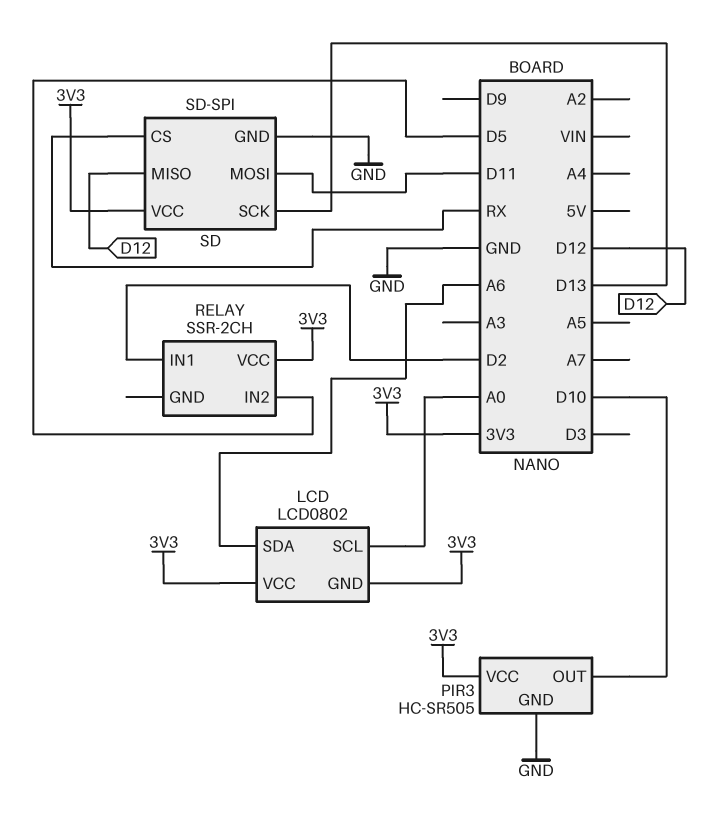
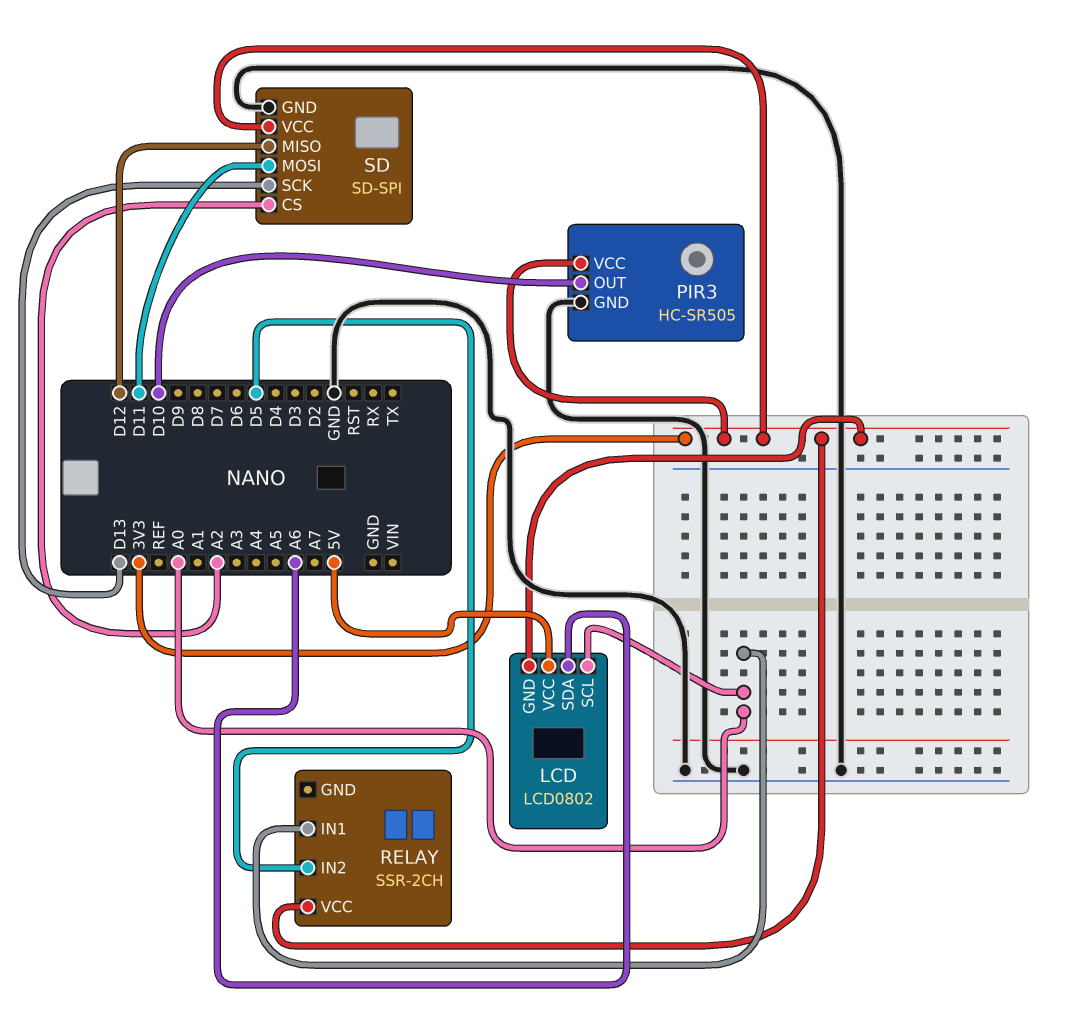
LCD pin VCC: 3V3 -> 5V
RELAY pin IN1: D2 -> A0
SD pin CS: RX -> A2

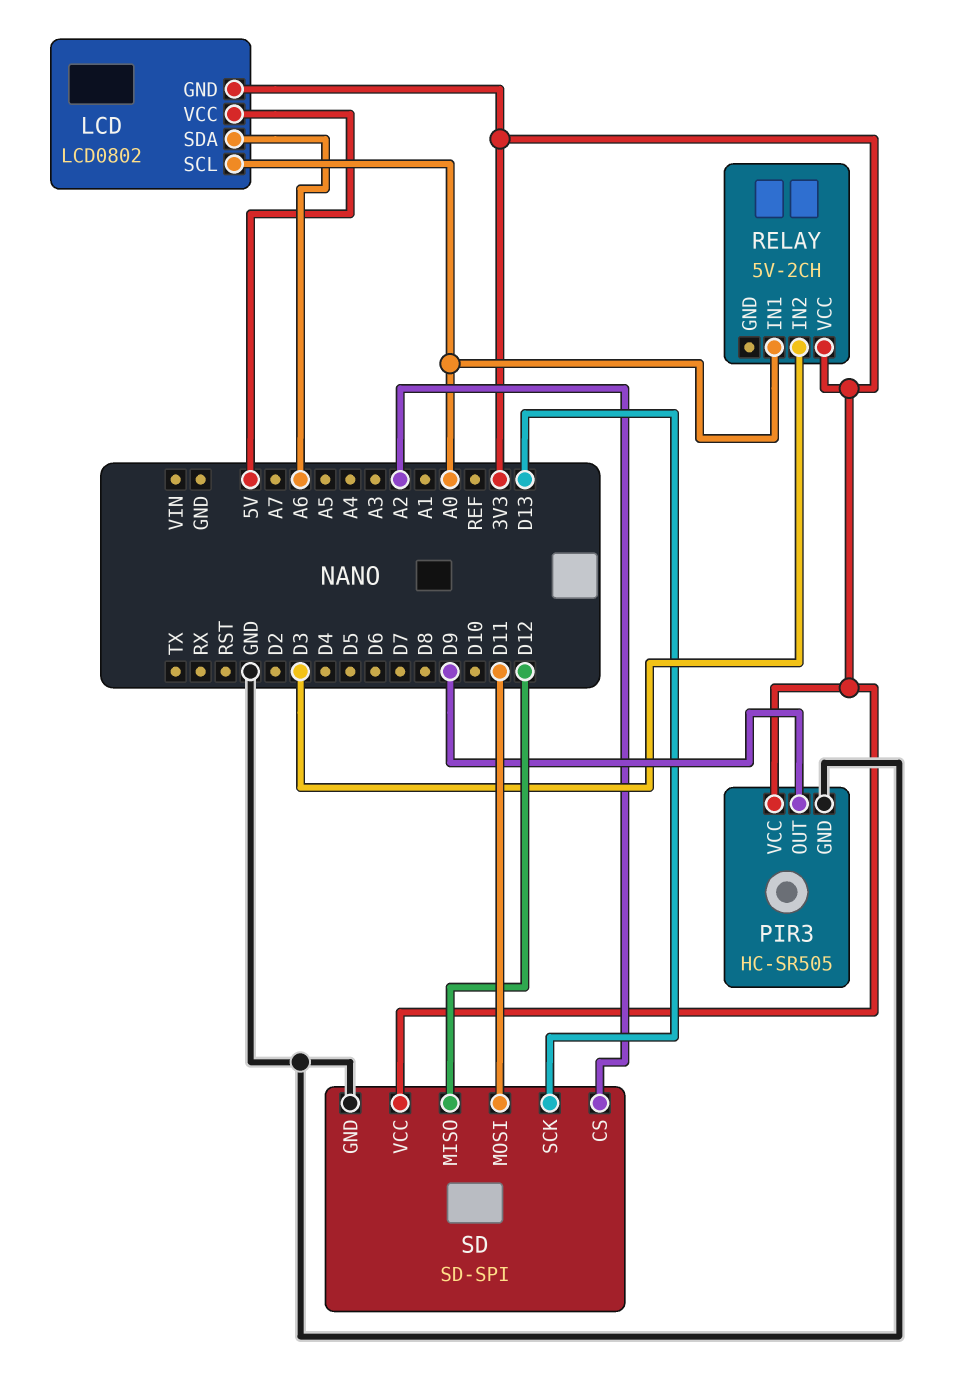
PIR3 pin OUT: D10 -> D9
RELAY: SSR-2CH -> 5V-2CH
RELAY pin IN2: D5 -> D3

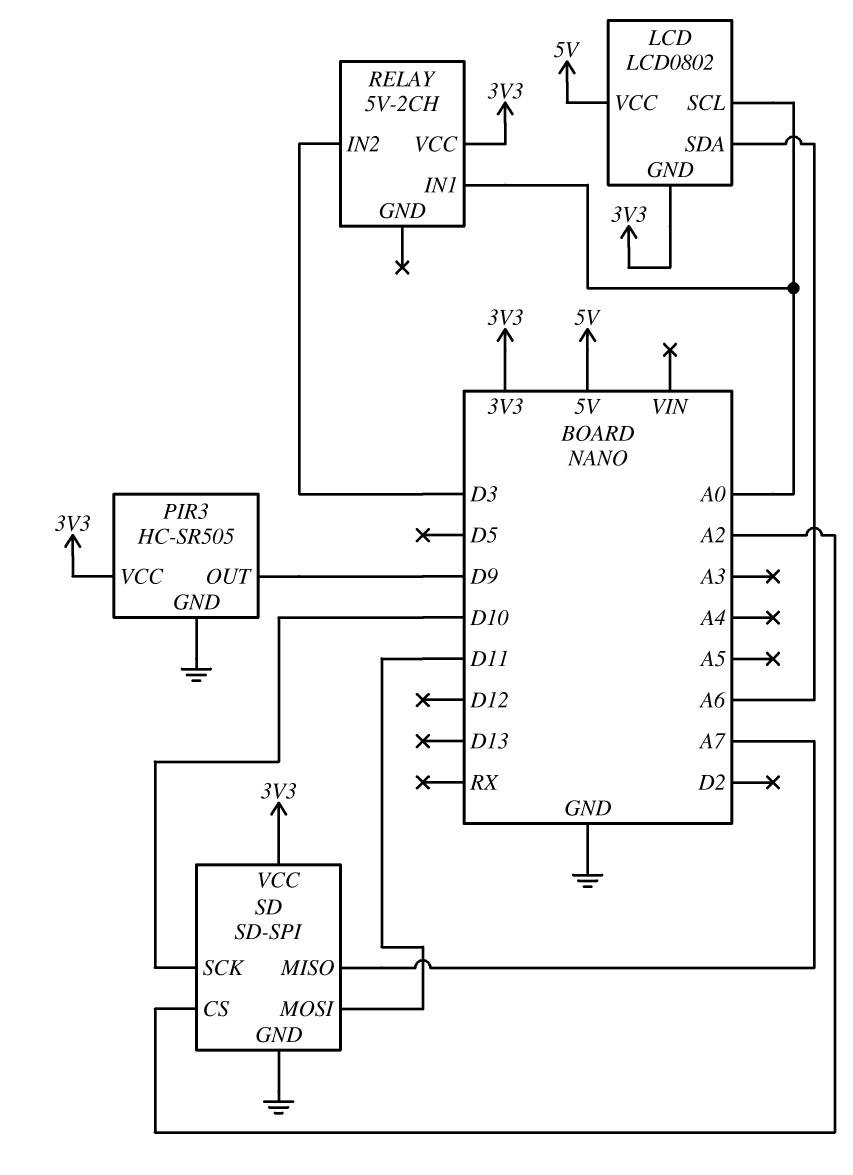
SD pin MISO: D12 -> A7
SD pin SCK: D13 -> D10

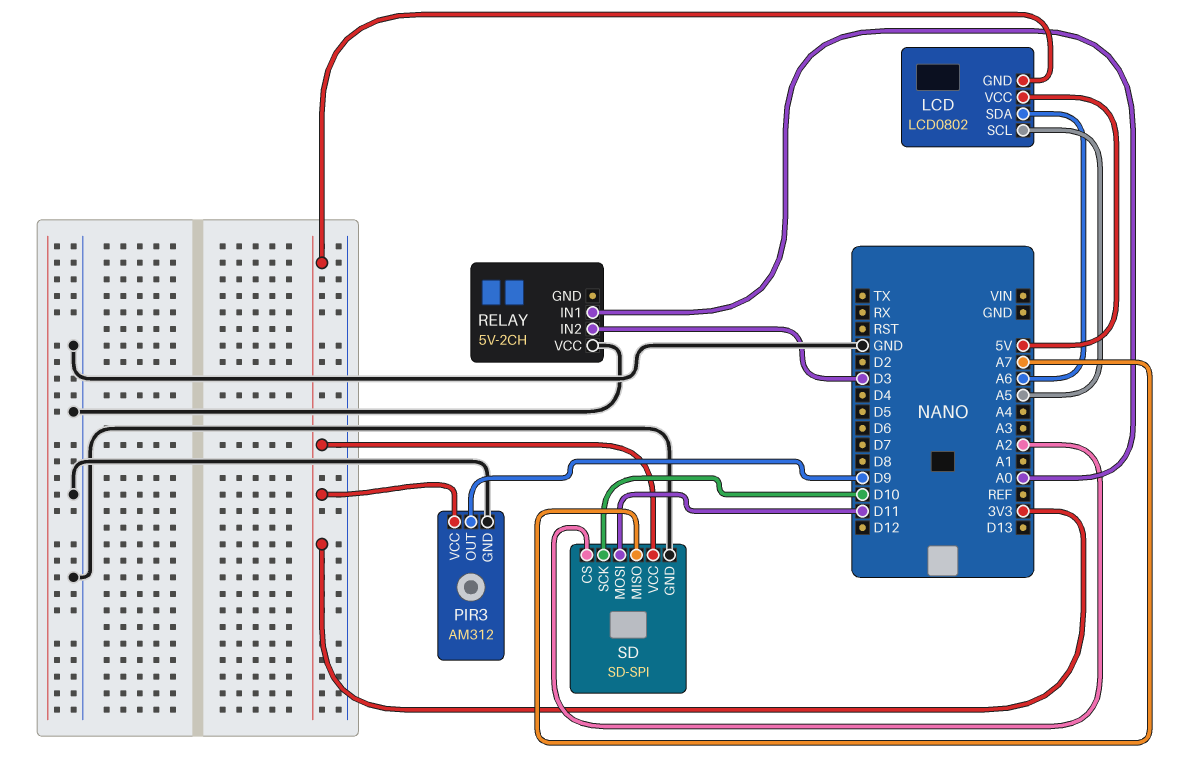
LCD pin SCL: A0 -> A5
PIR3: HC-SR505 -> AM312
RELAY pin VCC: 3V3 -> GND

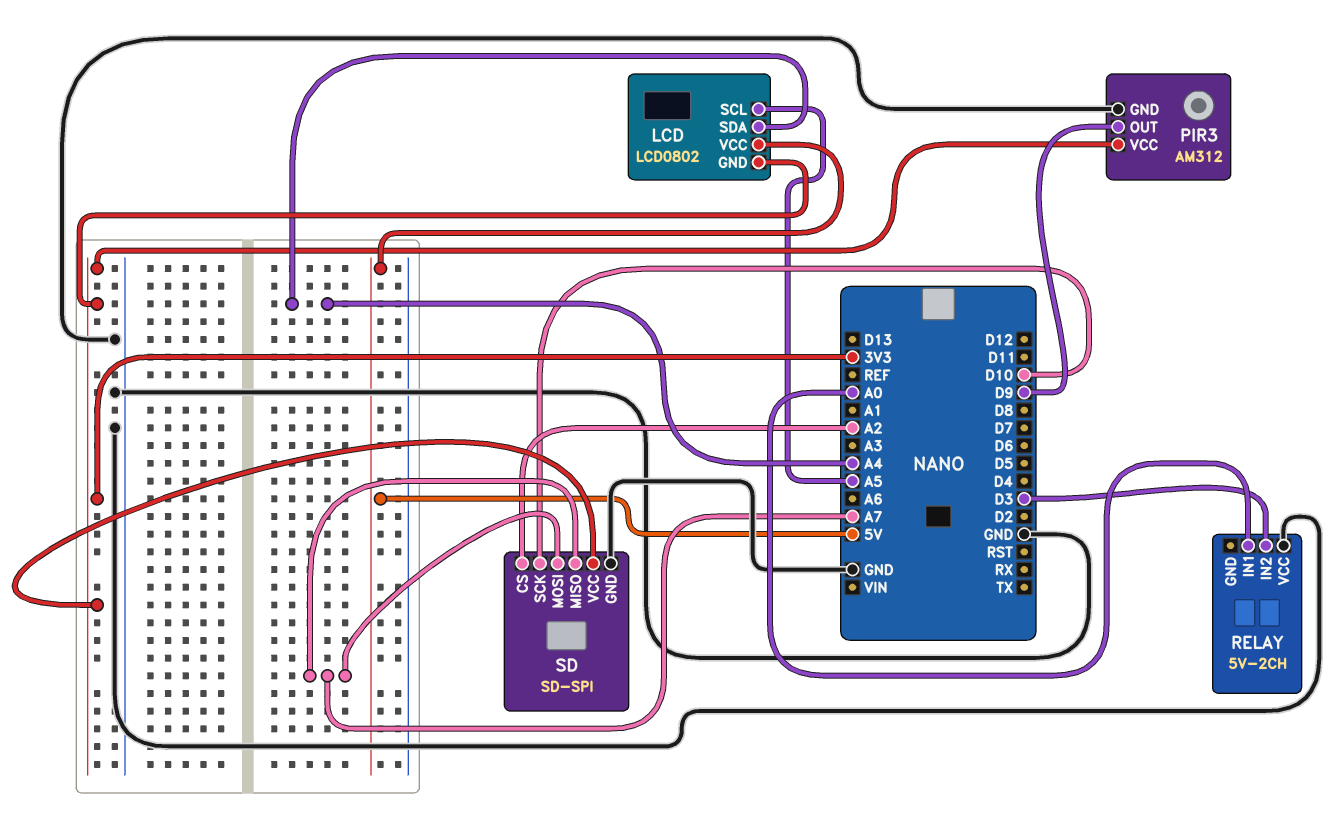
LCD pin SDA: A6 -> A4
SD pin MOSI: D11 -> A7

